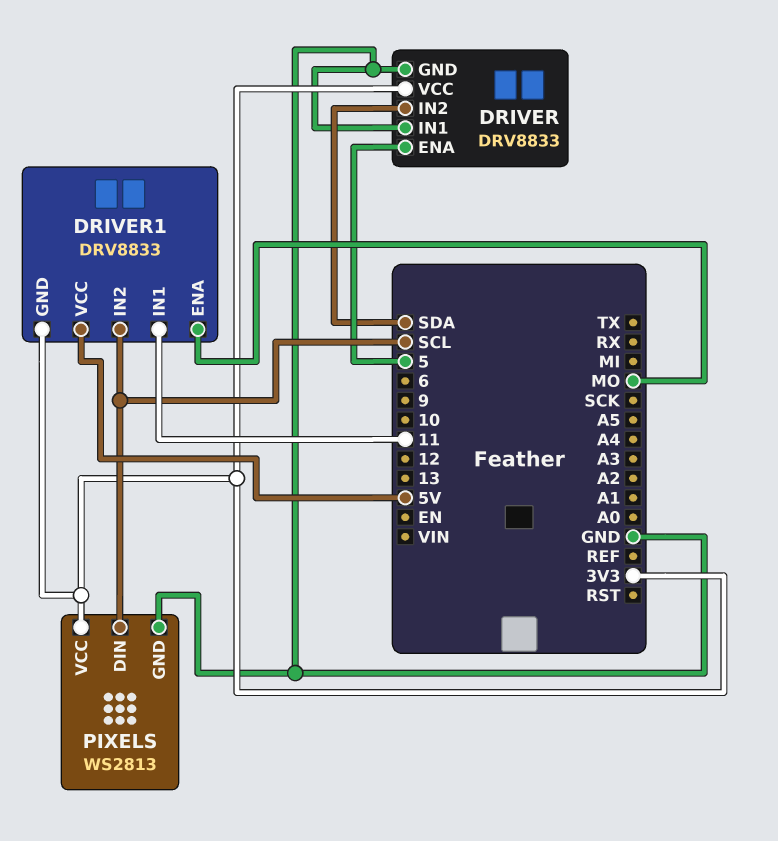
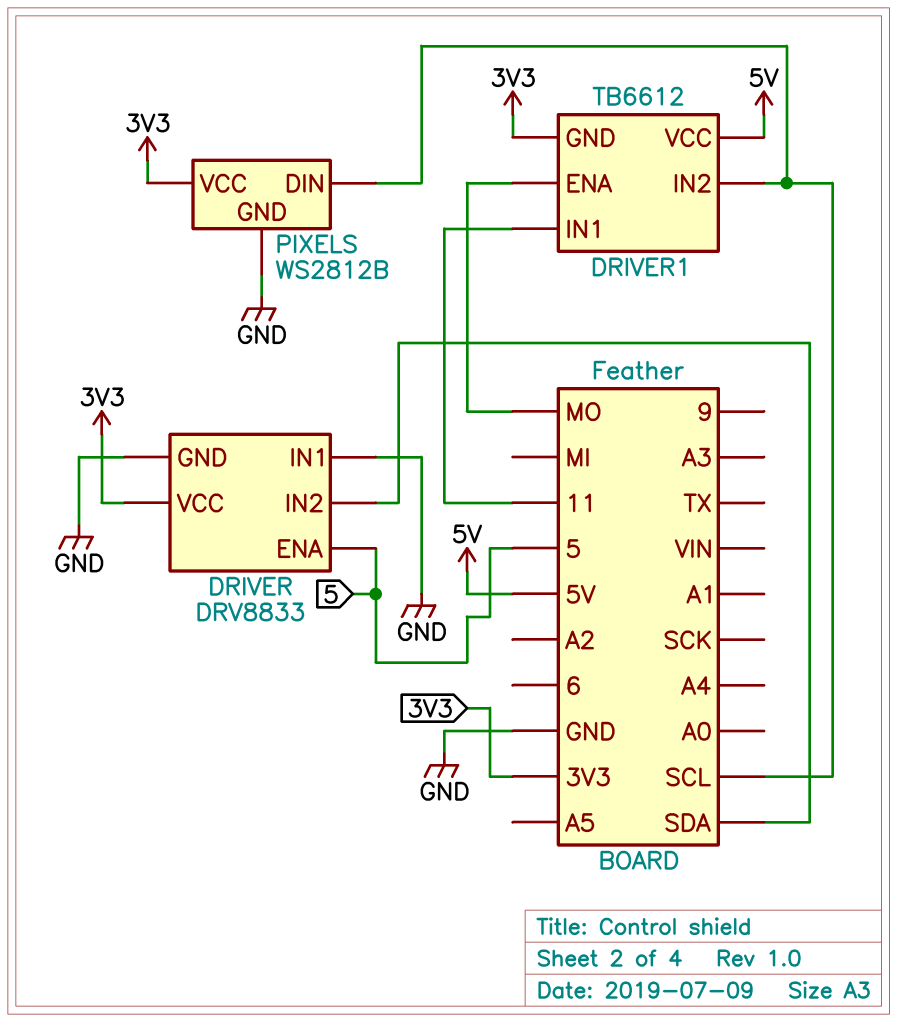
DRIVER1: DRV8833 -> TB6612
PIXELS: WS2813 -> WS2812B

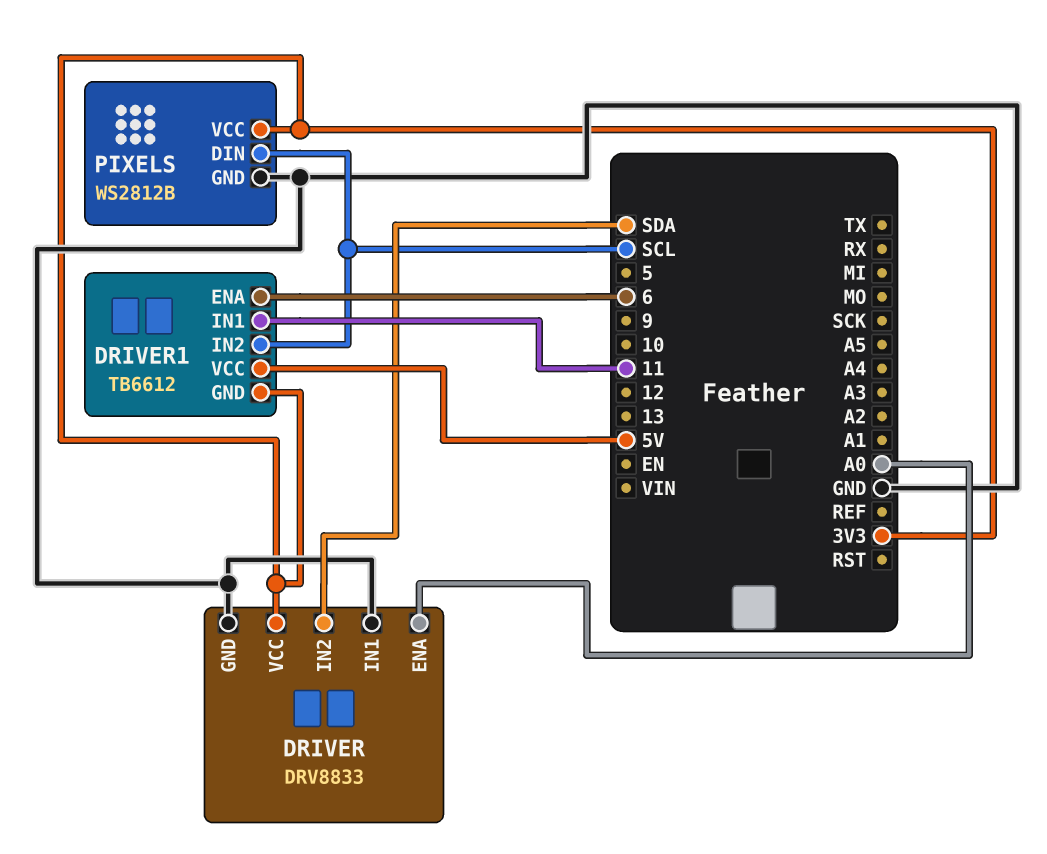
DRIVER pin ENA: 5 -> A0
DRIVER1 pin ENA: MO -> 6

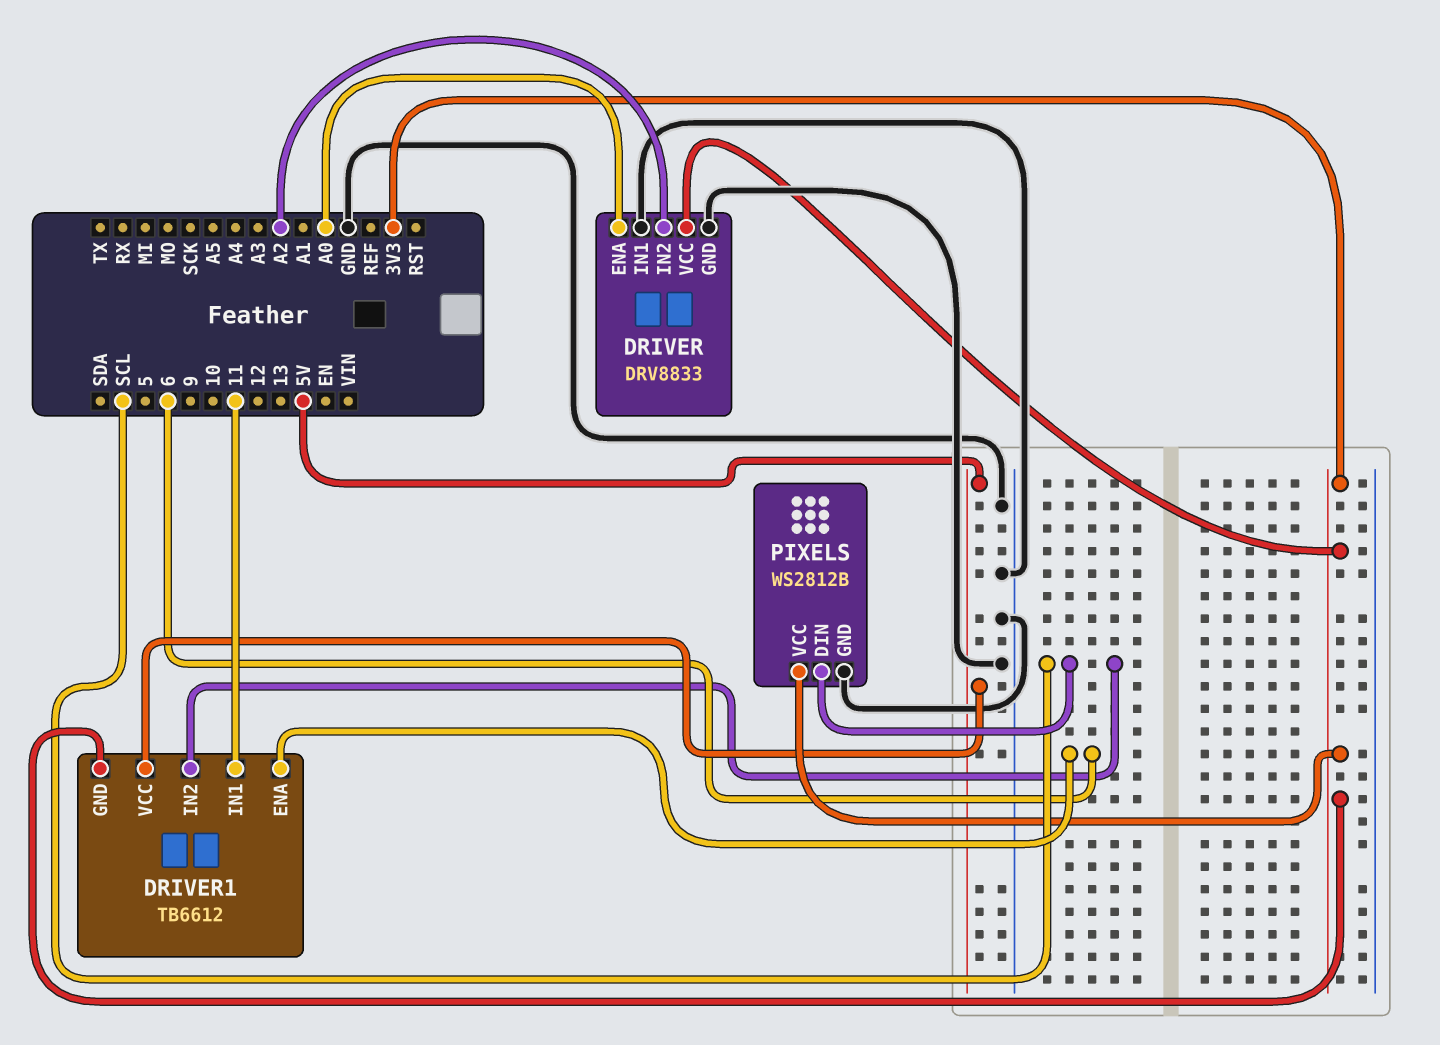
DRIVER pin IN2: SDA -> A2

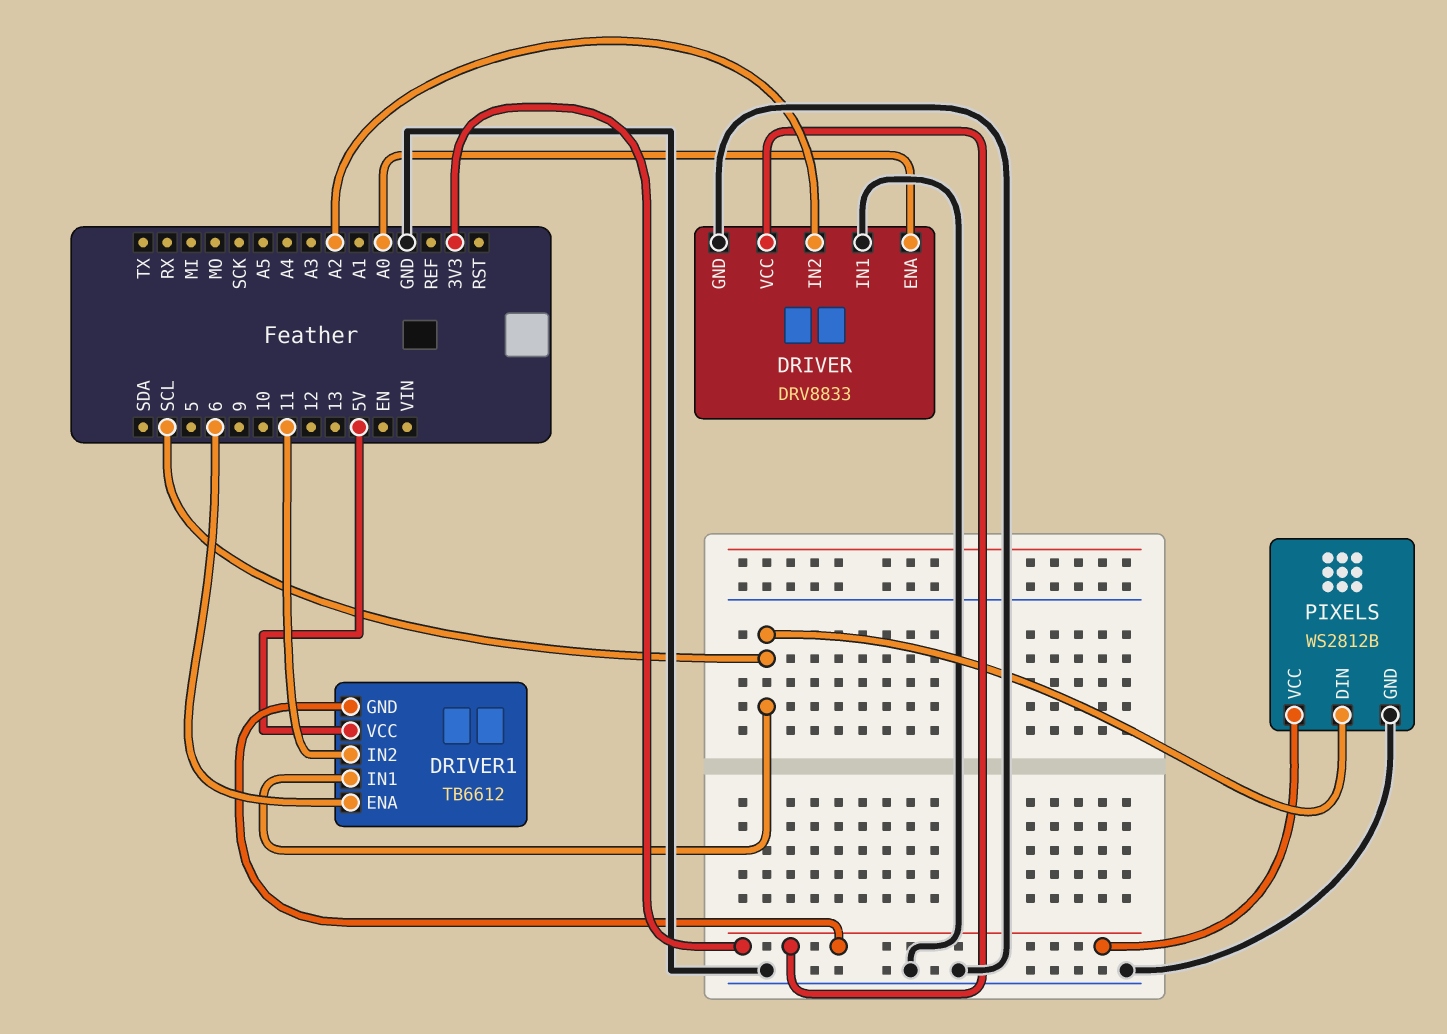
DRIVER1 pin IN1: 11 -> SCL
DRIVER1 pin IN2: SCL -> 11

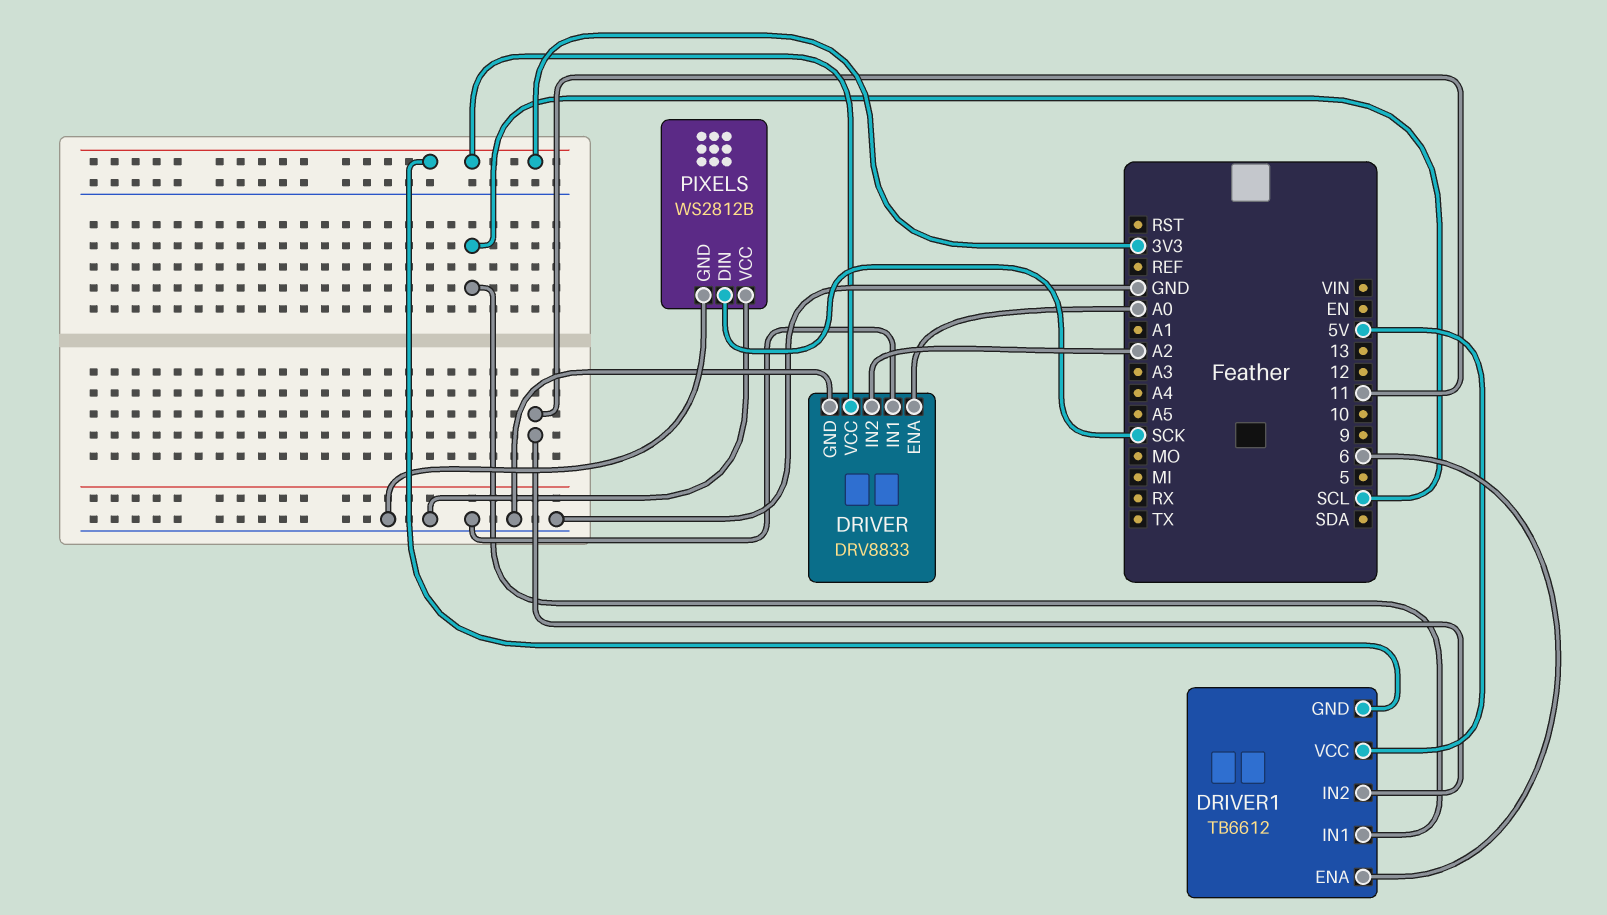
PIXELS pin DIN: SCL -> SCK
PIXELS pin VCC: 3V3 -> GND

